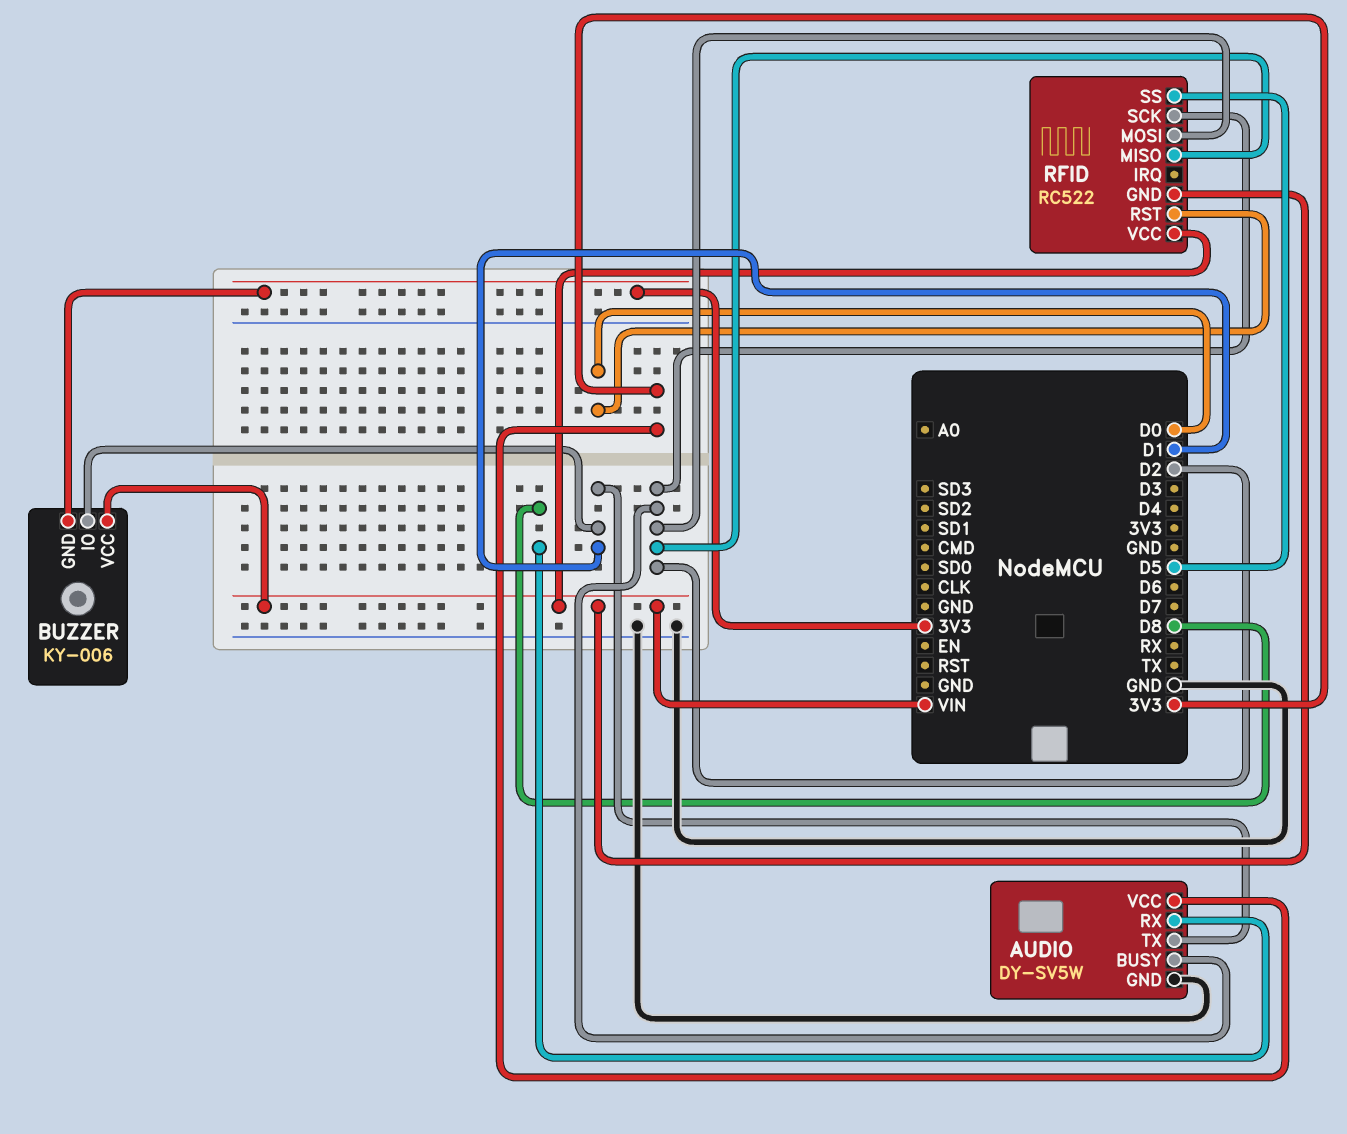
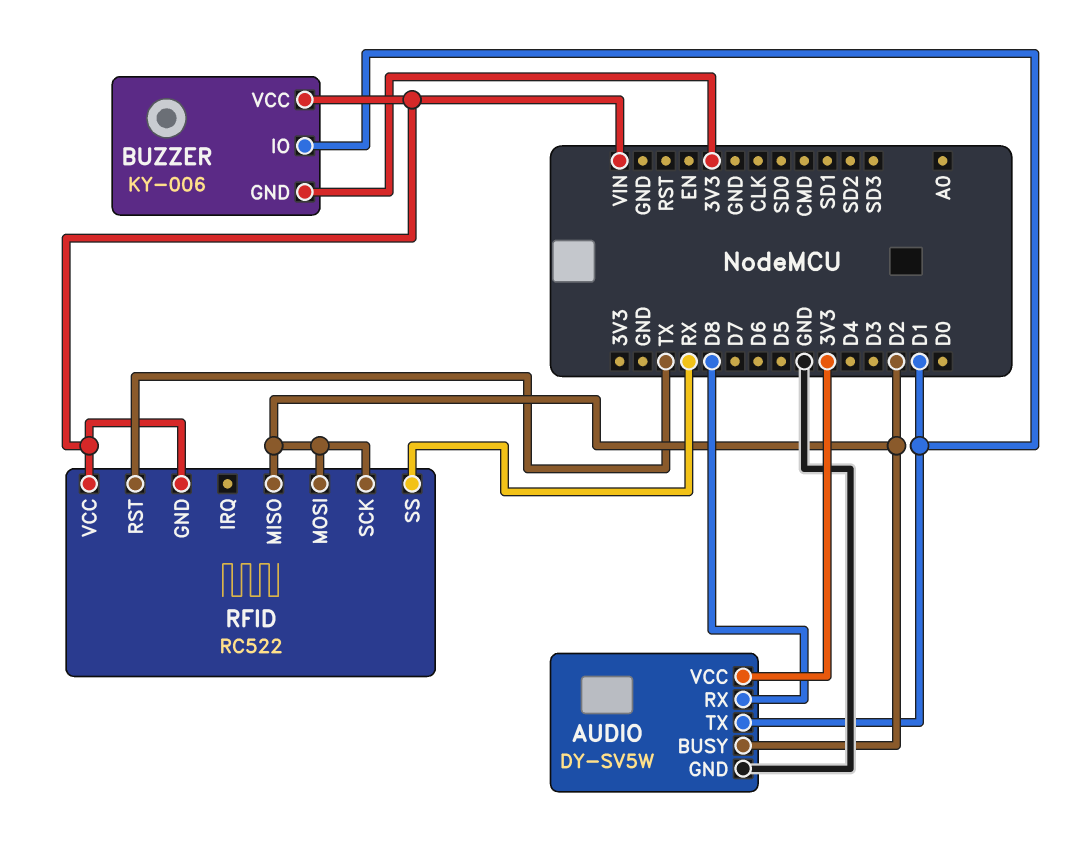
RFID pin RST: D0 -> TX
RFID pin SS: D5 -> RX

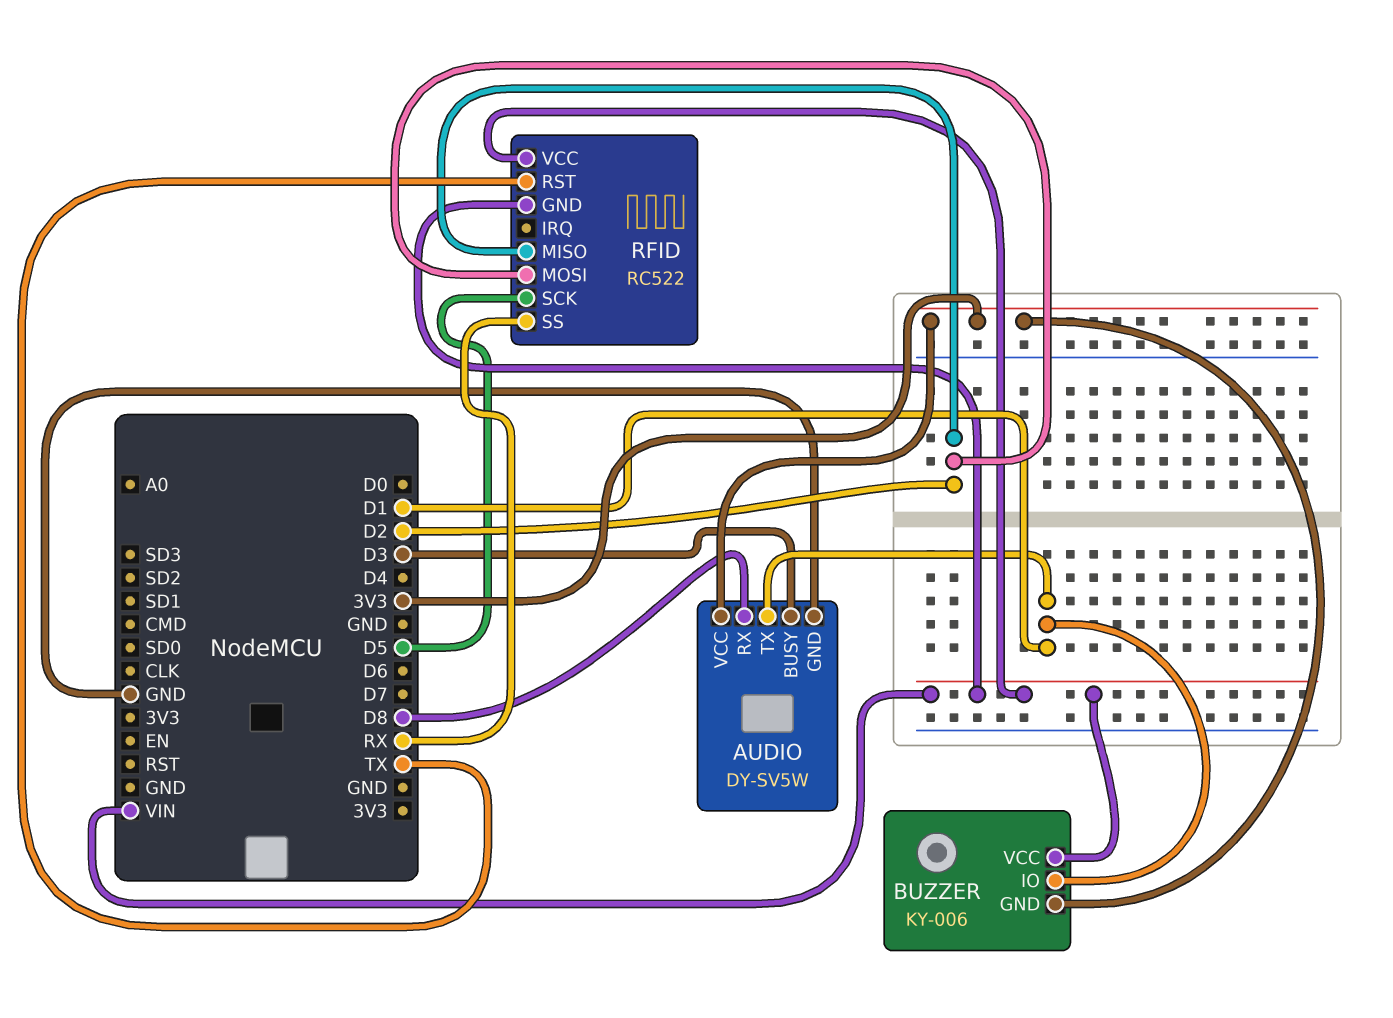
AUDIO pin BUSY: D2 -> D3
RFID pin SCK: D2 -> D5

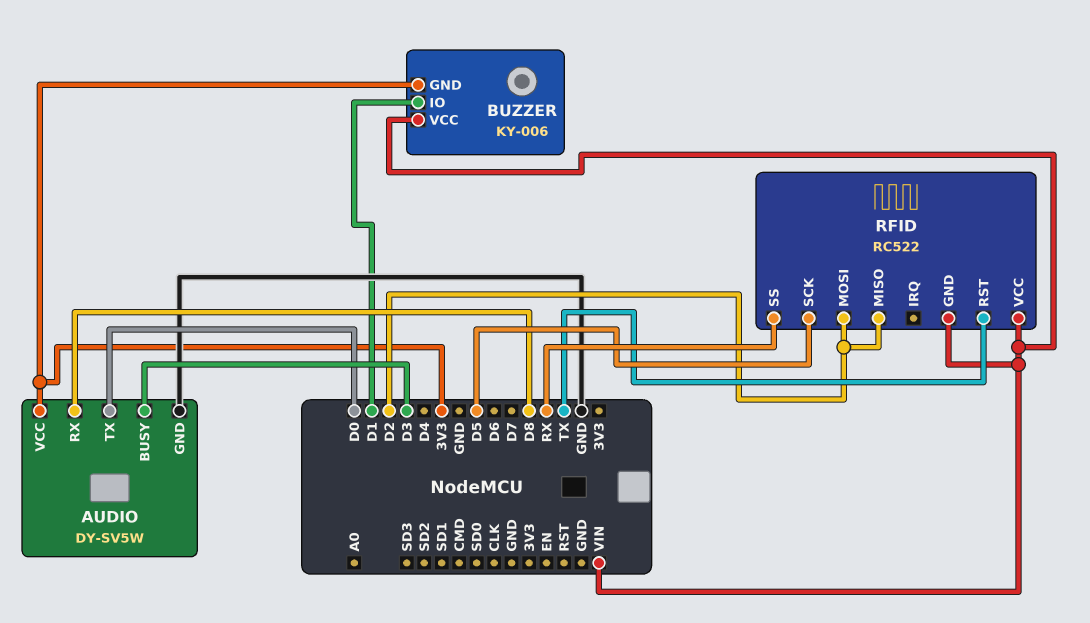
AUDIO pin TX: D1 -> D0

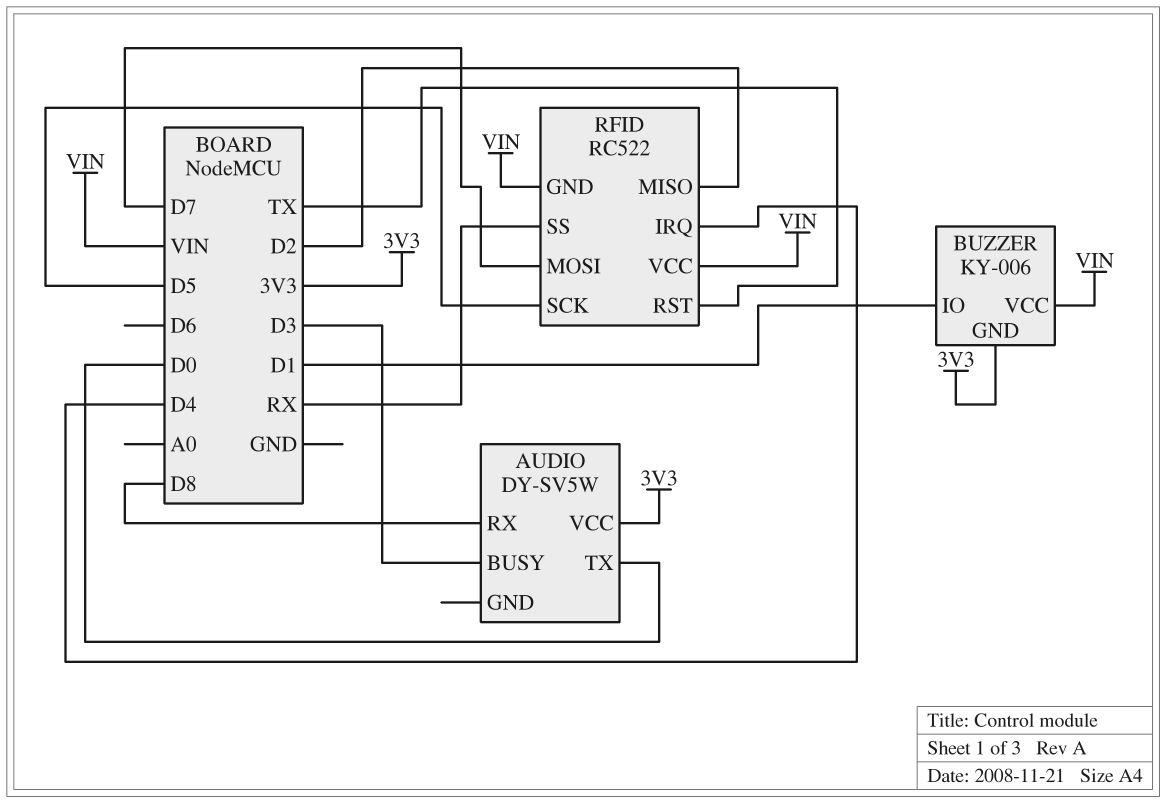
AUDIO pin GND: GND -> none
RFID pin IRQ: none -> D4
RFID pin MOSI: D2 -> D7

